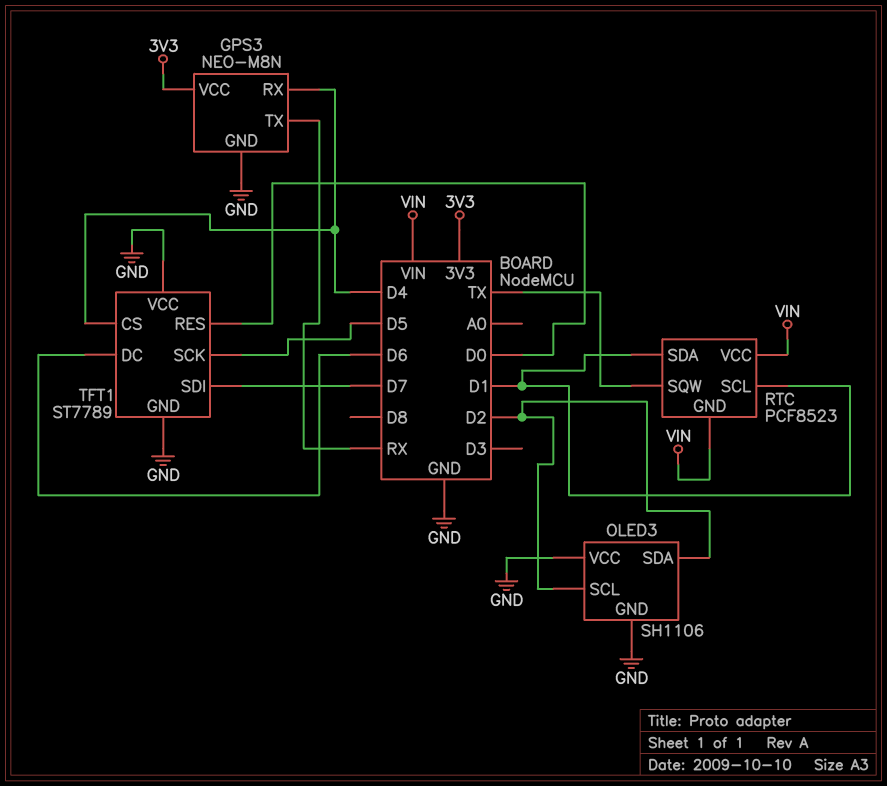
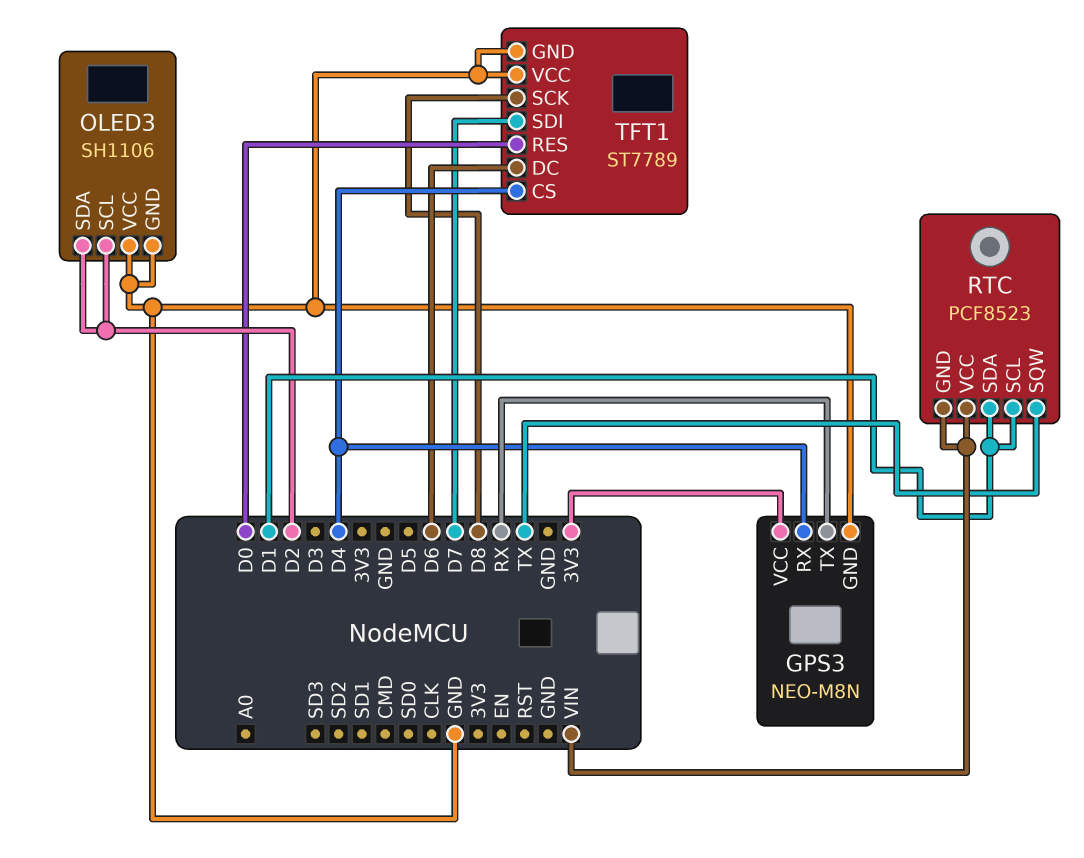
TFT1 pin SCK: D5 -> D8

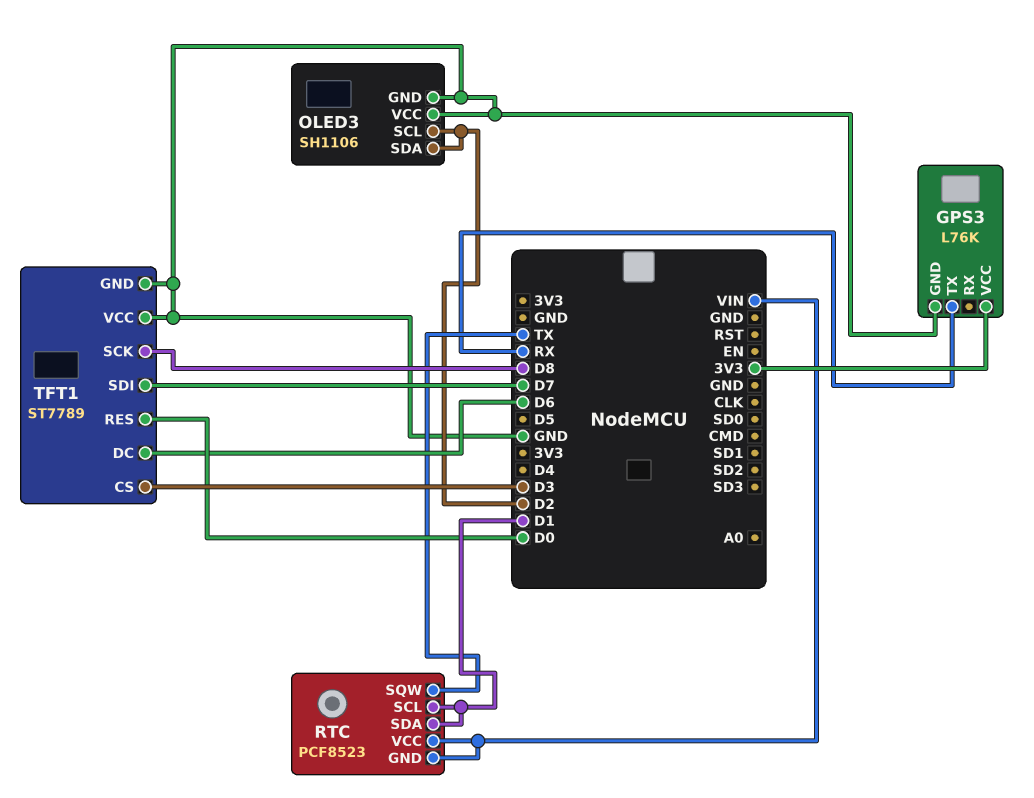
GPS3: NEO-M8N -> L76K
GPS3 pin RX: D4 -> none
TFT1 pin CS: D4 -> D3

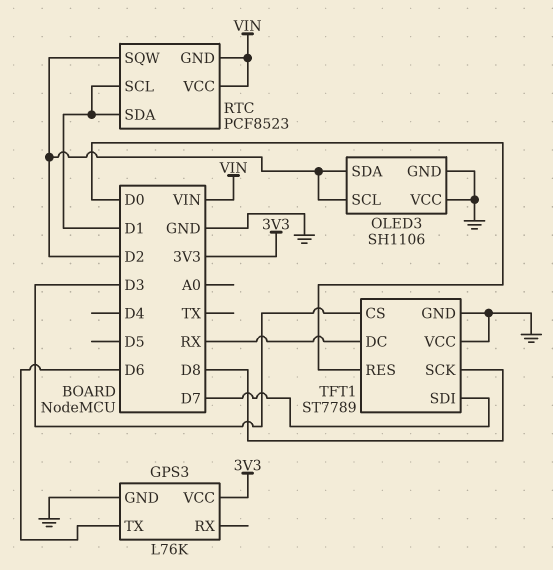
GPS3 pin TX: RX -> D6
RTC pin SQW: TX -> D2
TFT1 pin DC: D6 -> RX

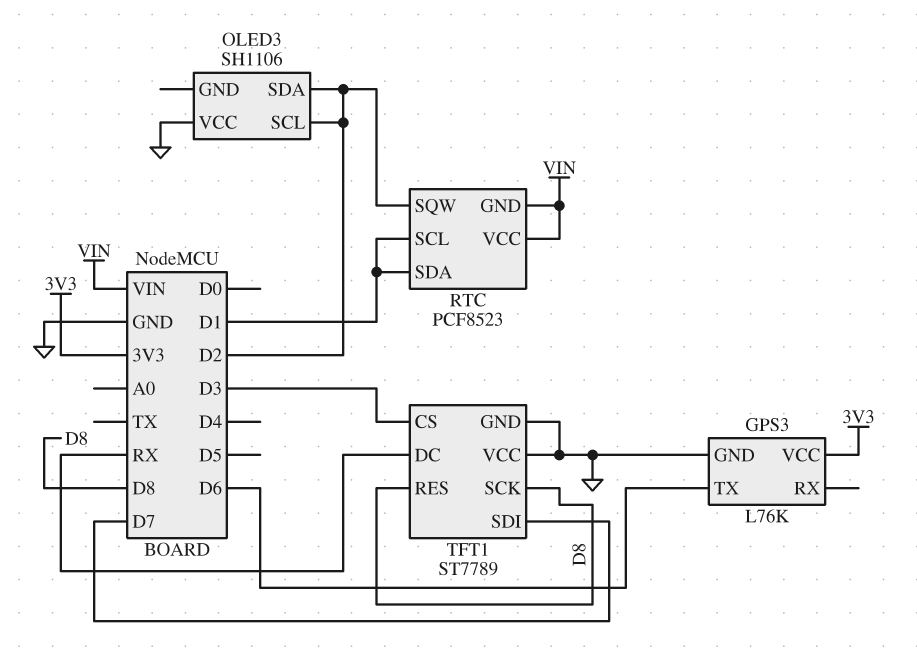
OLED3 pin GND: GND -> none
TFT1 pin RES: D0 -> D8

